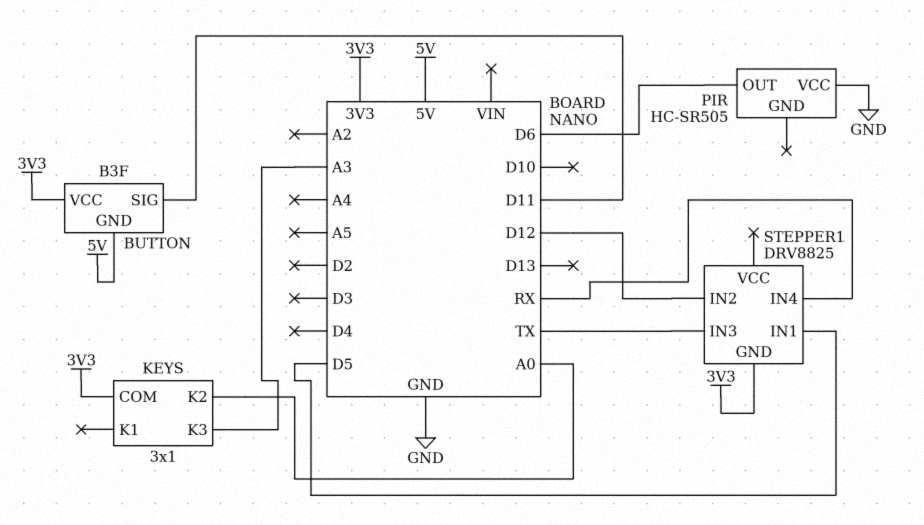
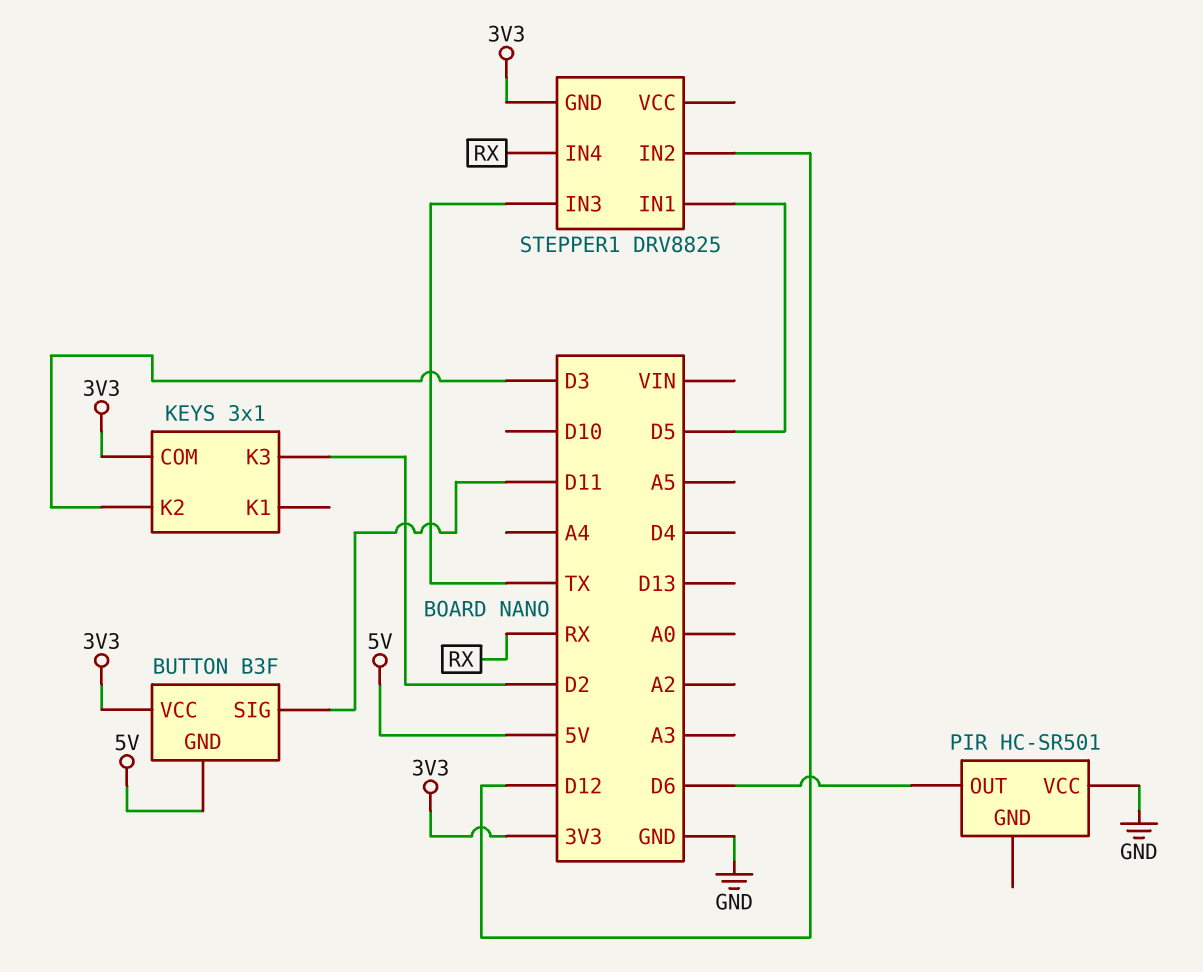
KEYS pin K2: A0 -> D3
KEYS pin K3: A3 -> D2
PIR: HC-SR505 -> HC-SR501

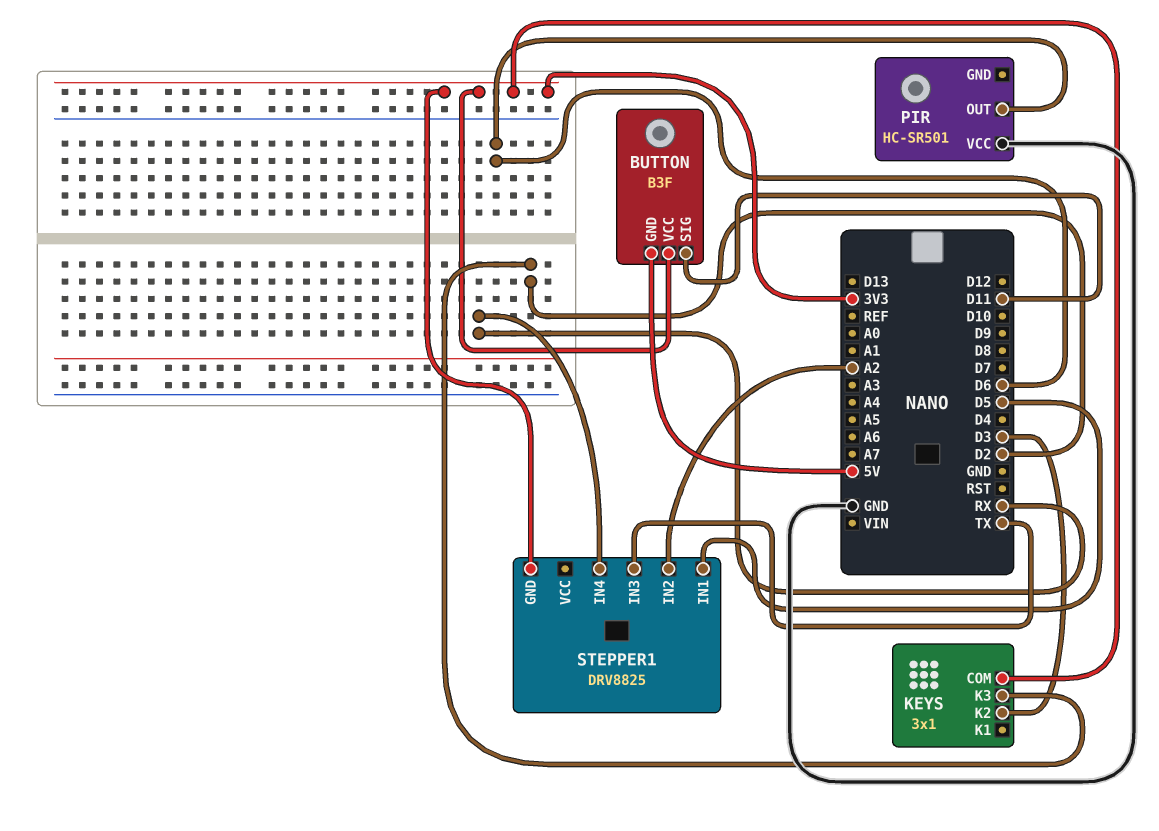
STEPPER1 pin IN2: D12 -> A2

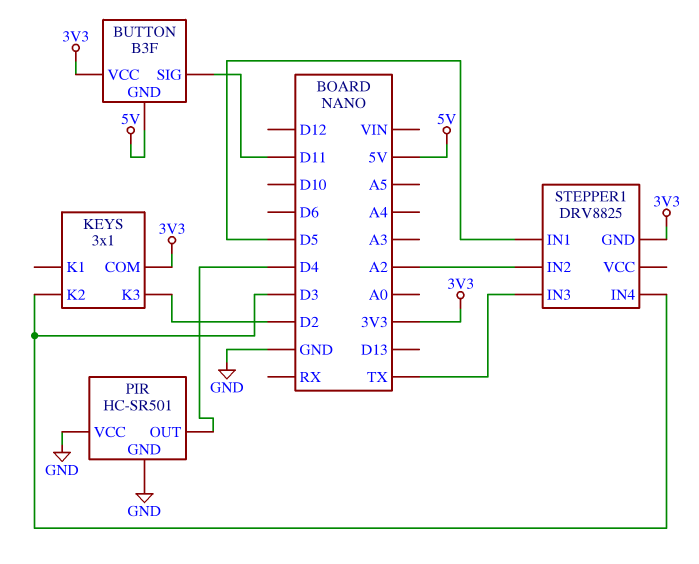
PIR pin GND: none -> GND
PIR pin OUT: D6 -> D4
STEPPER1 pin IN4: RX -> D3

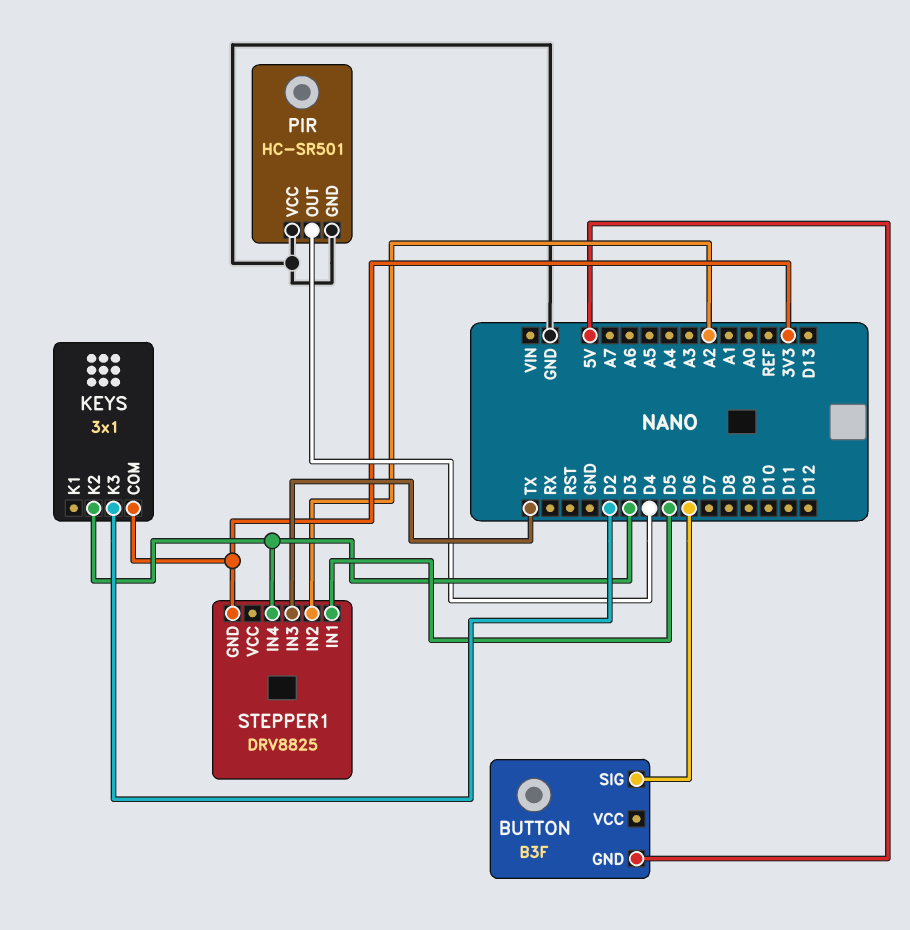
BUTTON pin SIG: D11 -> D6
BUTTON pin VCC: 3V3 -> none

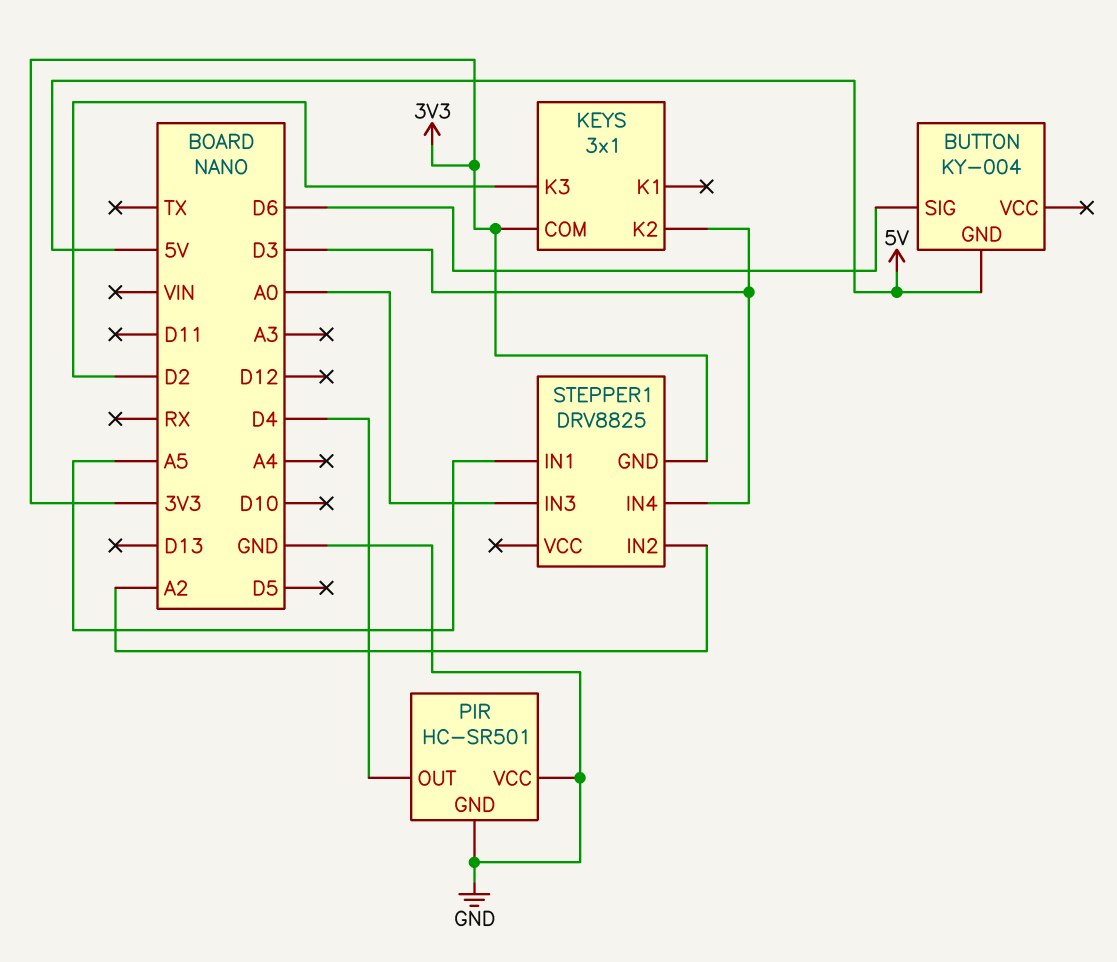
BUTTON: B3F -> KY-004
STEPPER1 pin IN1: D5 -> A5
STEPPER1 pin IN3: TX -> A0

